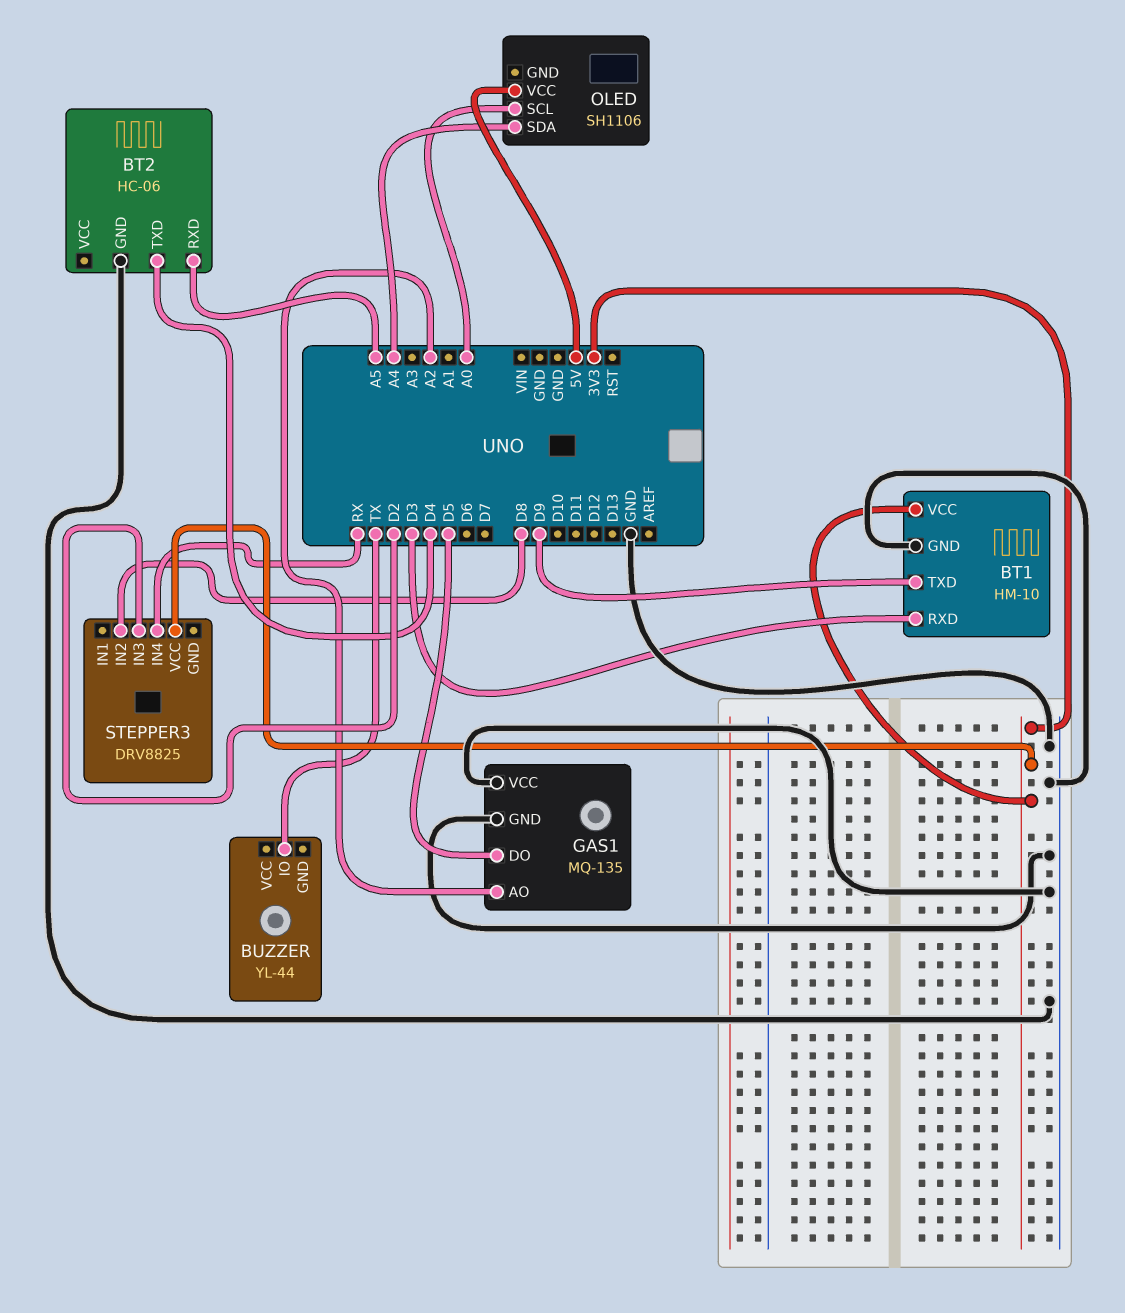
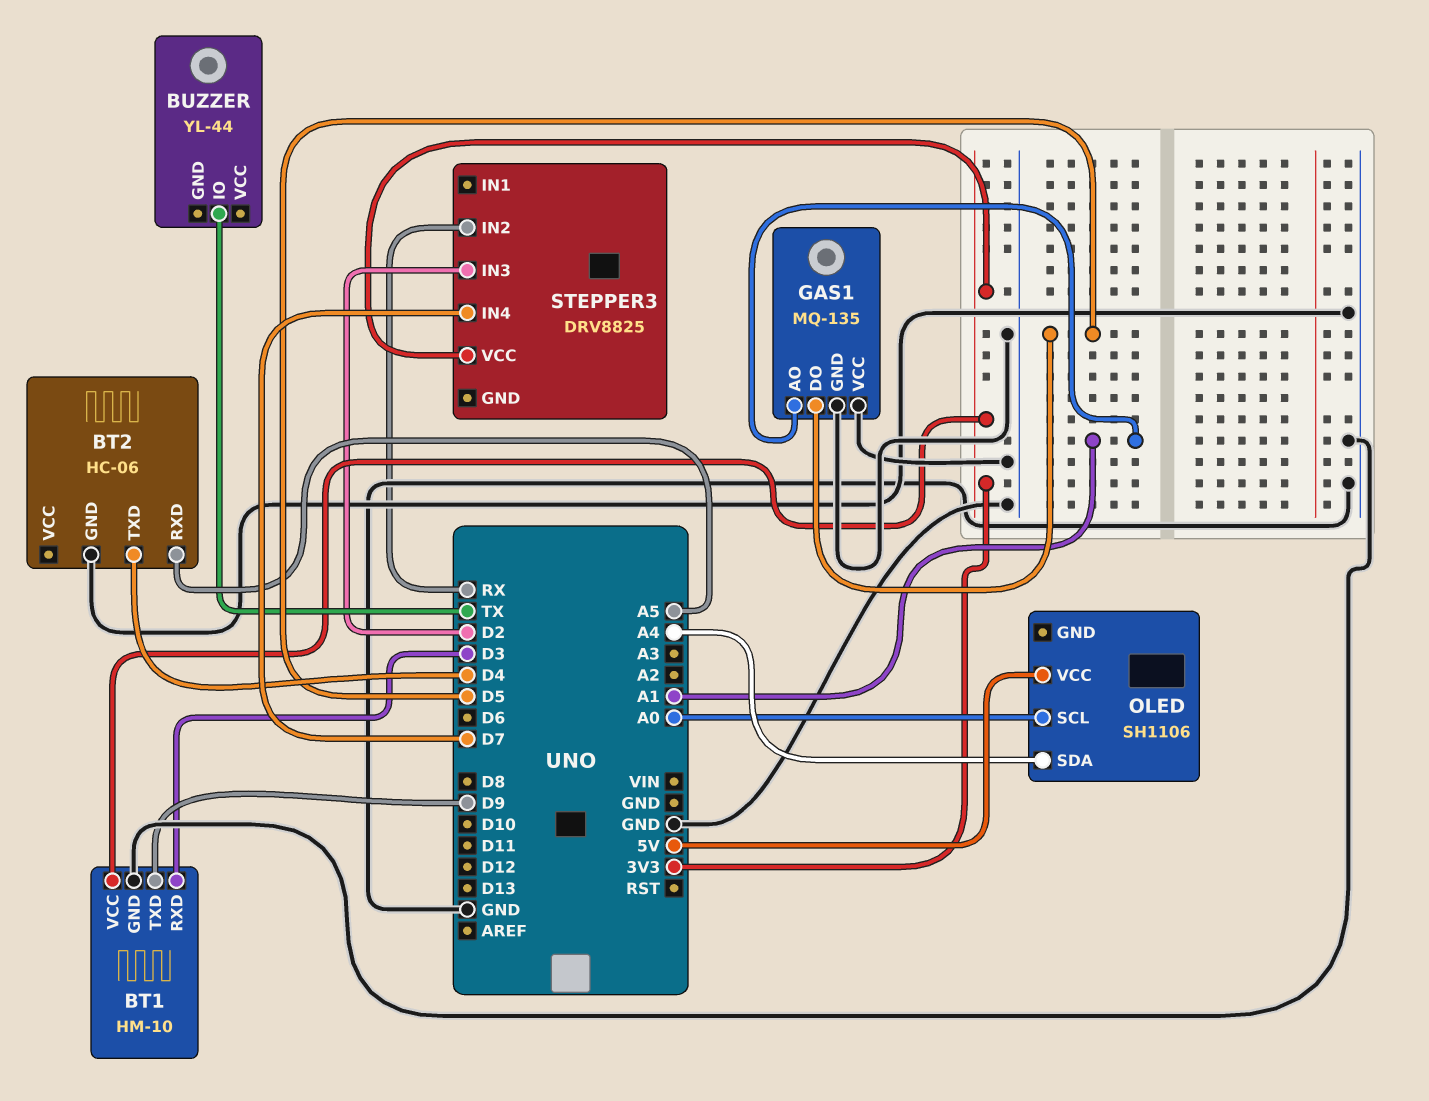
GAS1 pin AO: A2 -> A1
STEPPER3 pin IN2: D8 -> RX
STEPPER3 pin IN4: RX -> D7

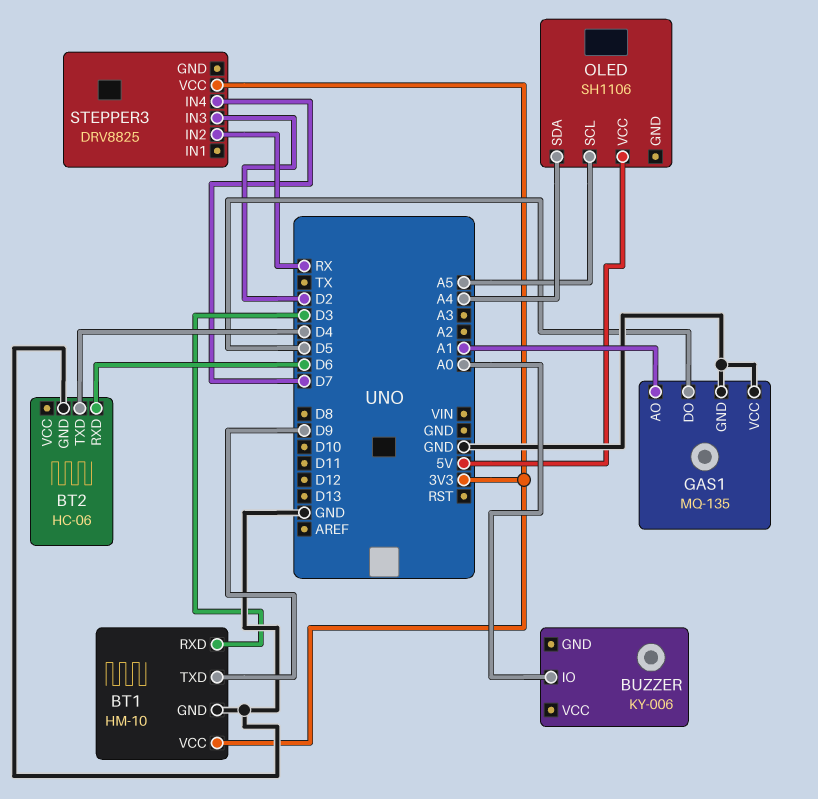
BT2 pin RXD: A5 -> D6
BUZZER: YL-44 -> KY-006
BUZZER pin IO: TX -> A0
OLED pin SCL: A0 -> A5

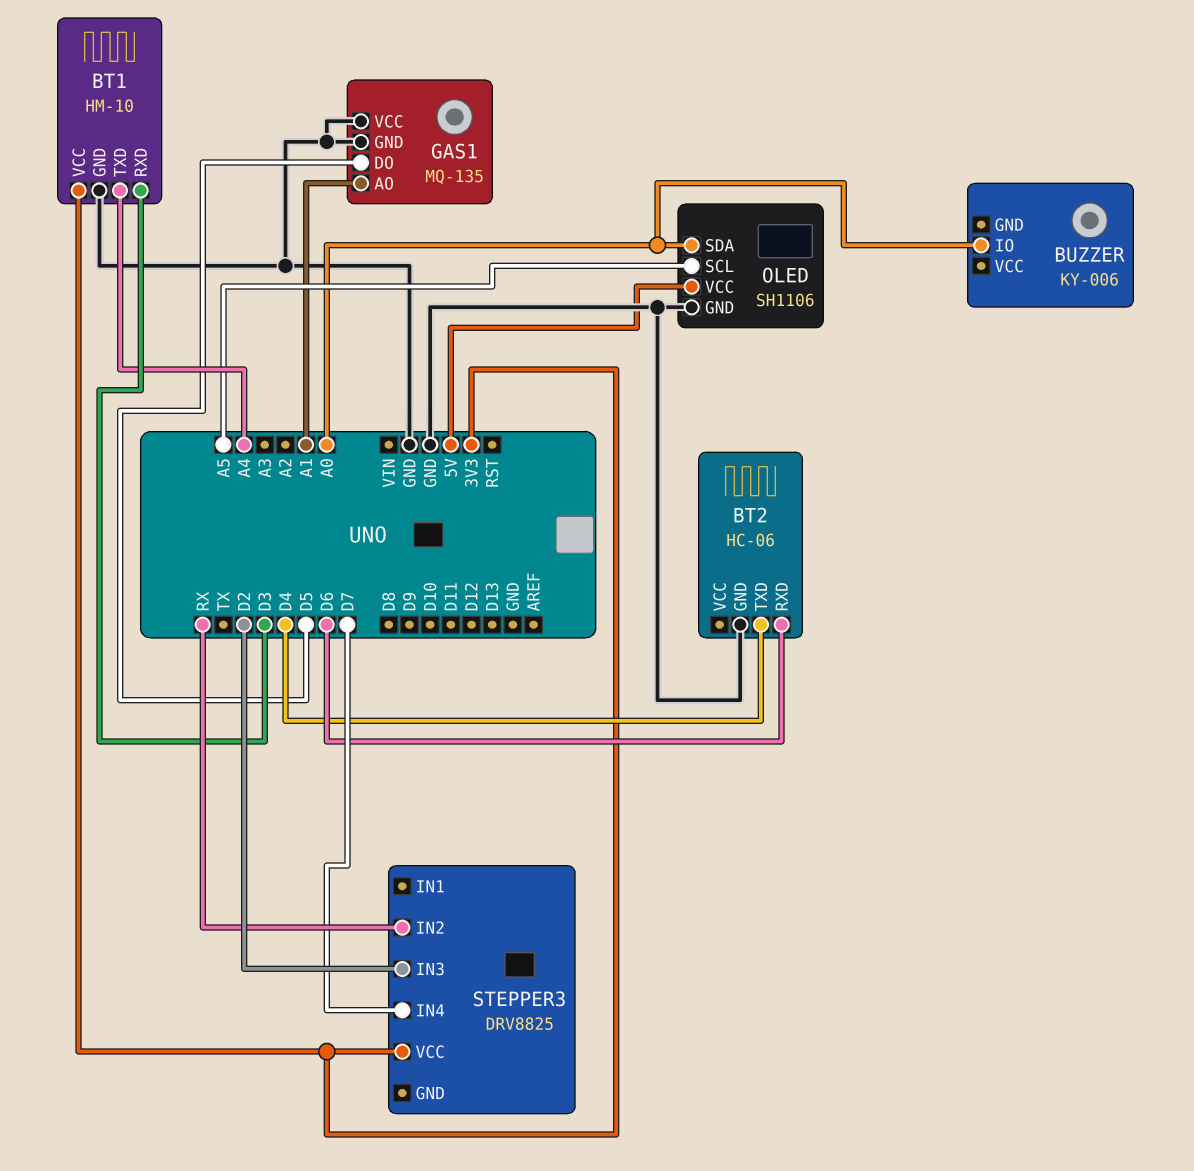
BT1 pin TXD: D9 -> A4
OLED pin GND: none -> GND
OLED pin SDA: A4 -> A0

